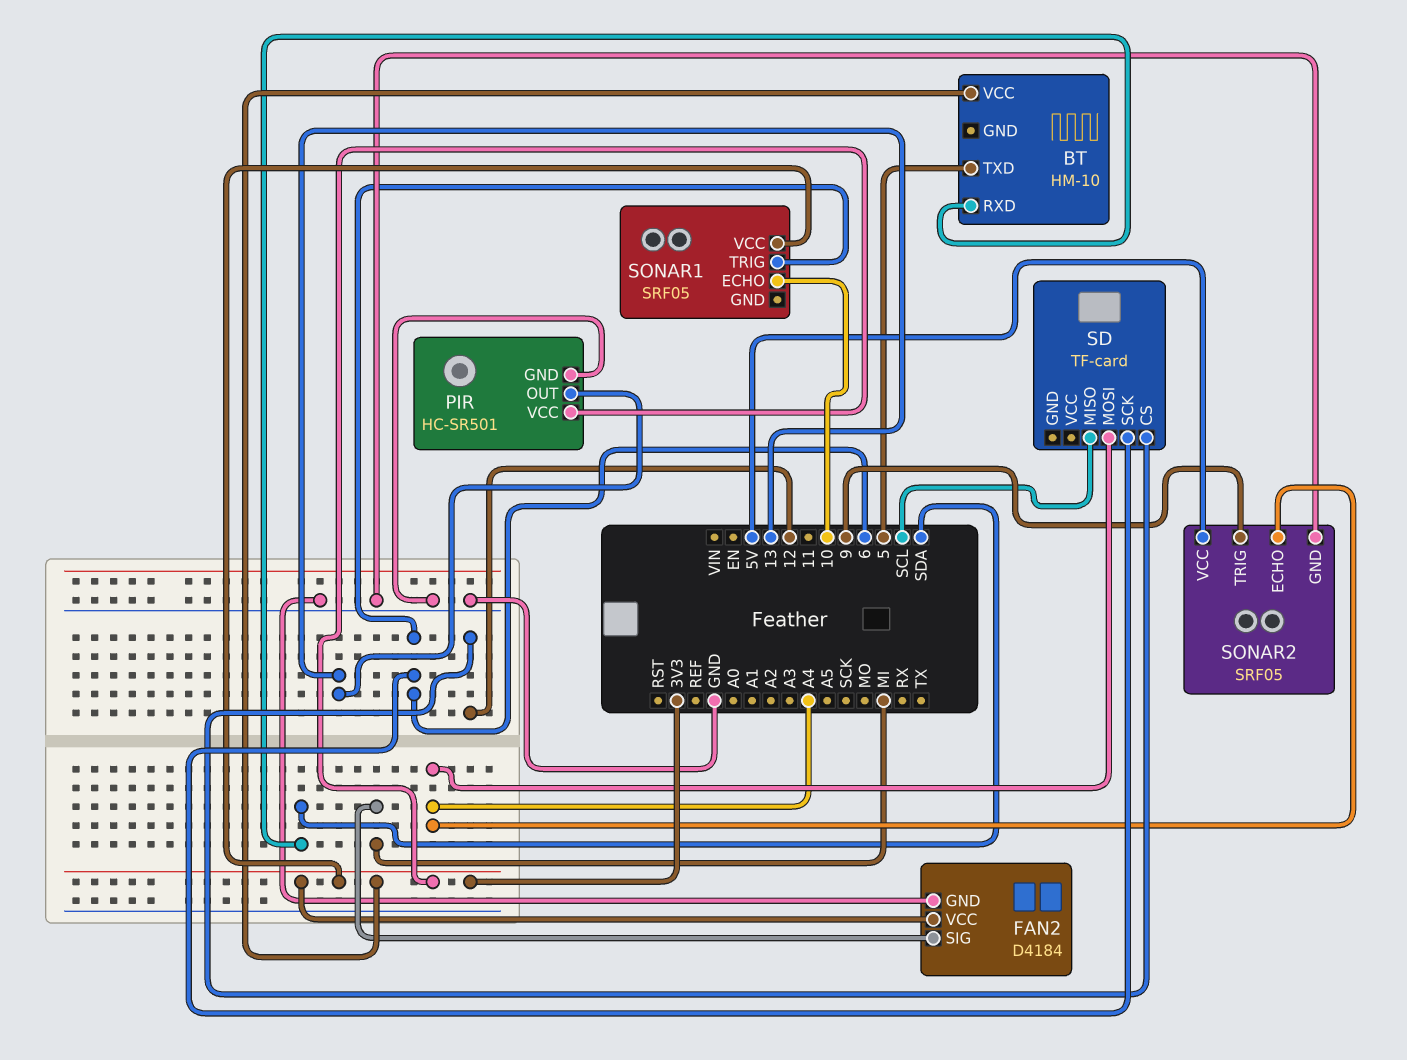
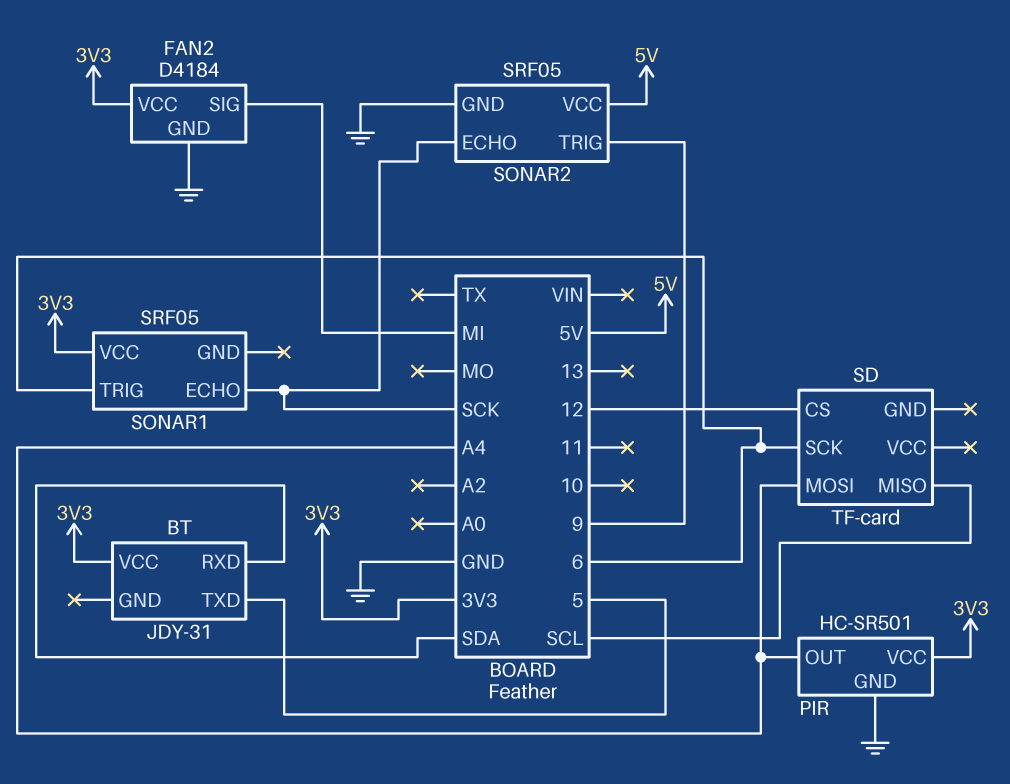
BT: HM-10 -> JDY-31
PIR pin OUT: 13 -> A4
SONAR1 pin ECHO: 10 -> SCK
SONAR2 pin ECHO: A4 -> SCK

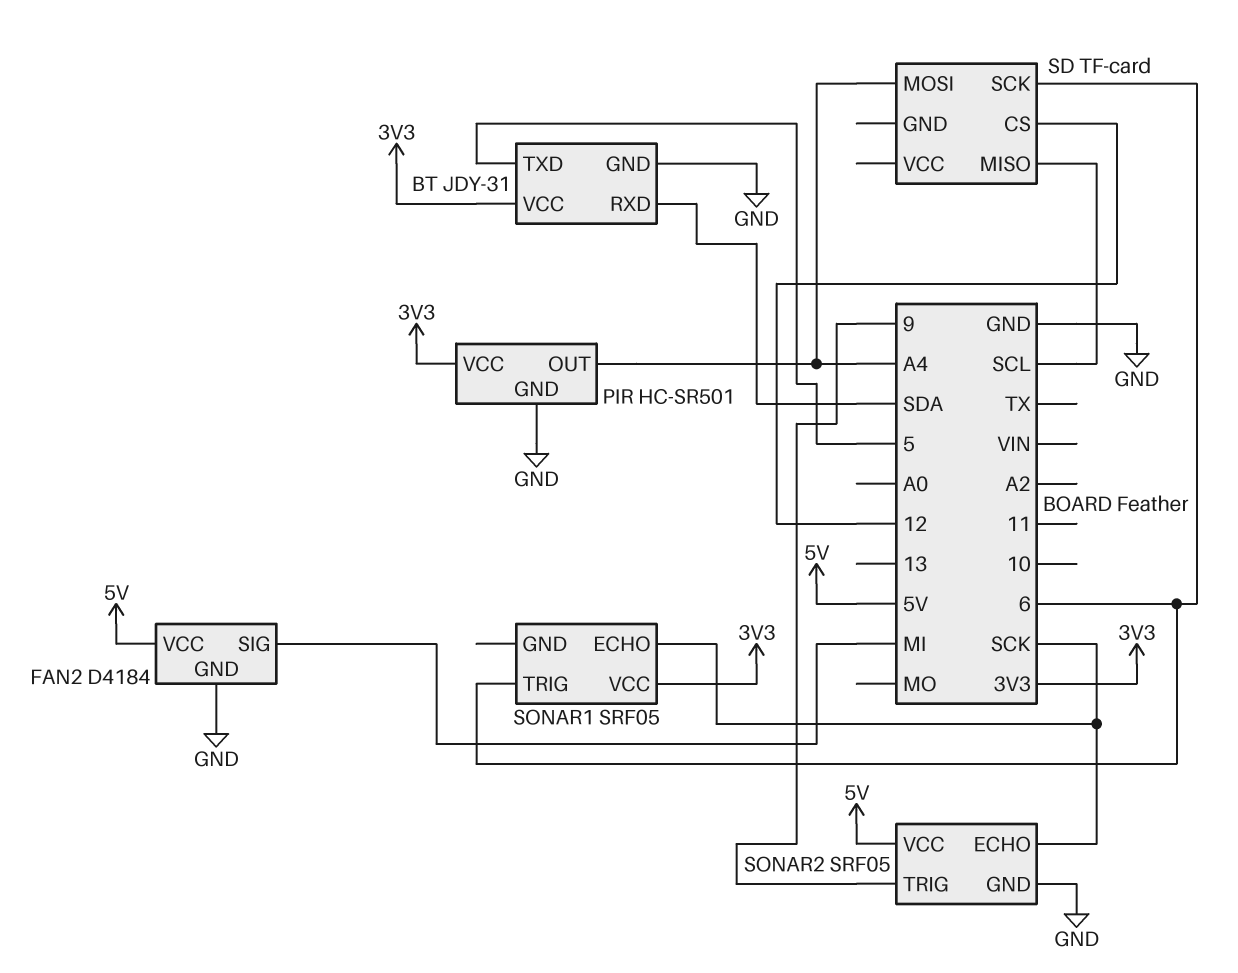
BT pin GND: none -> GND
FAN2 pin VCC: 3V3 -> 5V

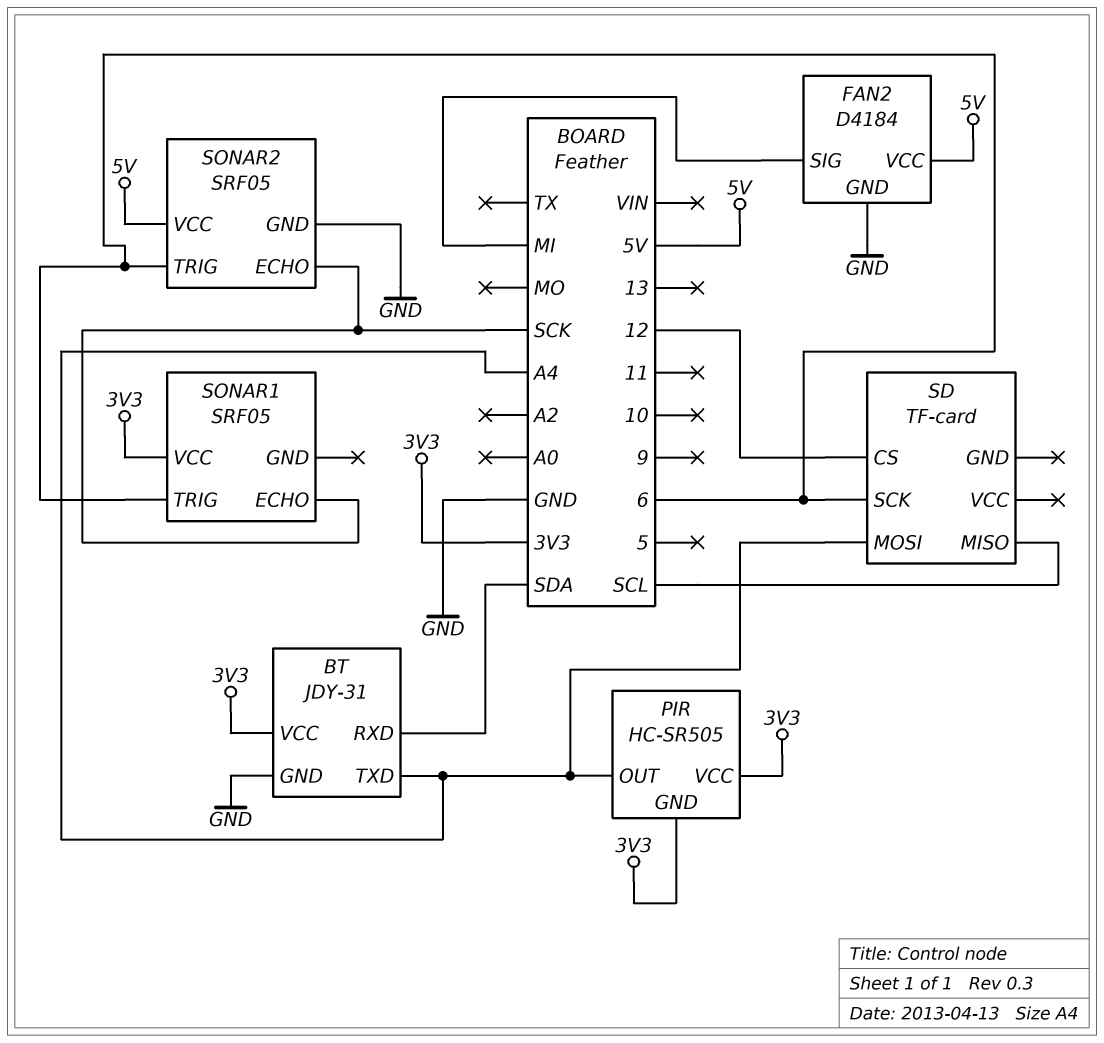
BT pin TXD: 5 -> A4
PIR: HC-SR501 -> HC-SR505
PIR pin GND: GND -> 3V3
SONAR2 pin TRIG: 9 -> 6

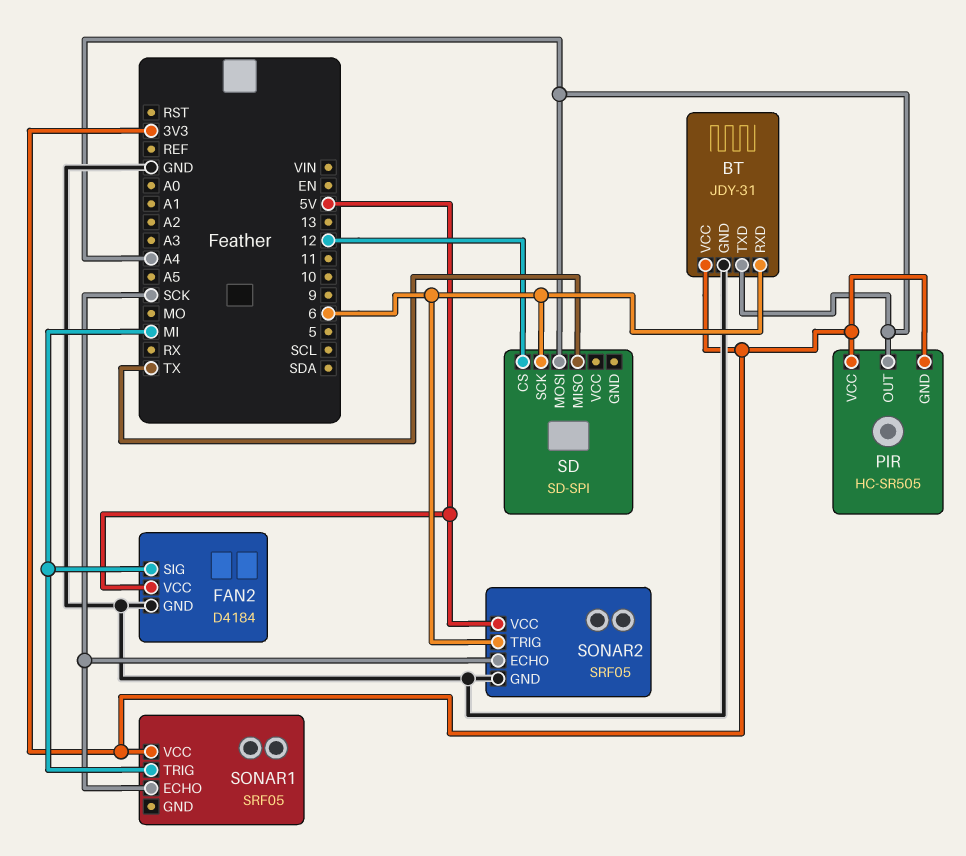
BT pin RXD: SDA -> 6
SD: TF-card -> SD-SPI
SD pin MISO: SCL -> TX
SONAR1 pin TRIG: 6 -> MI

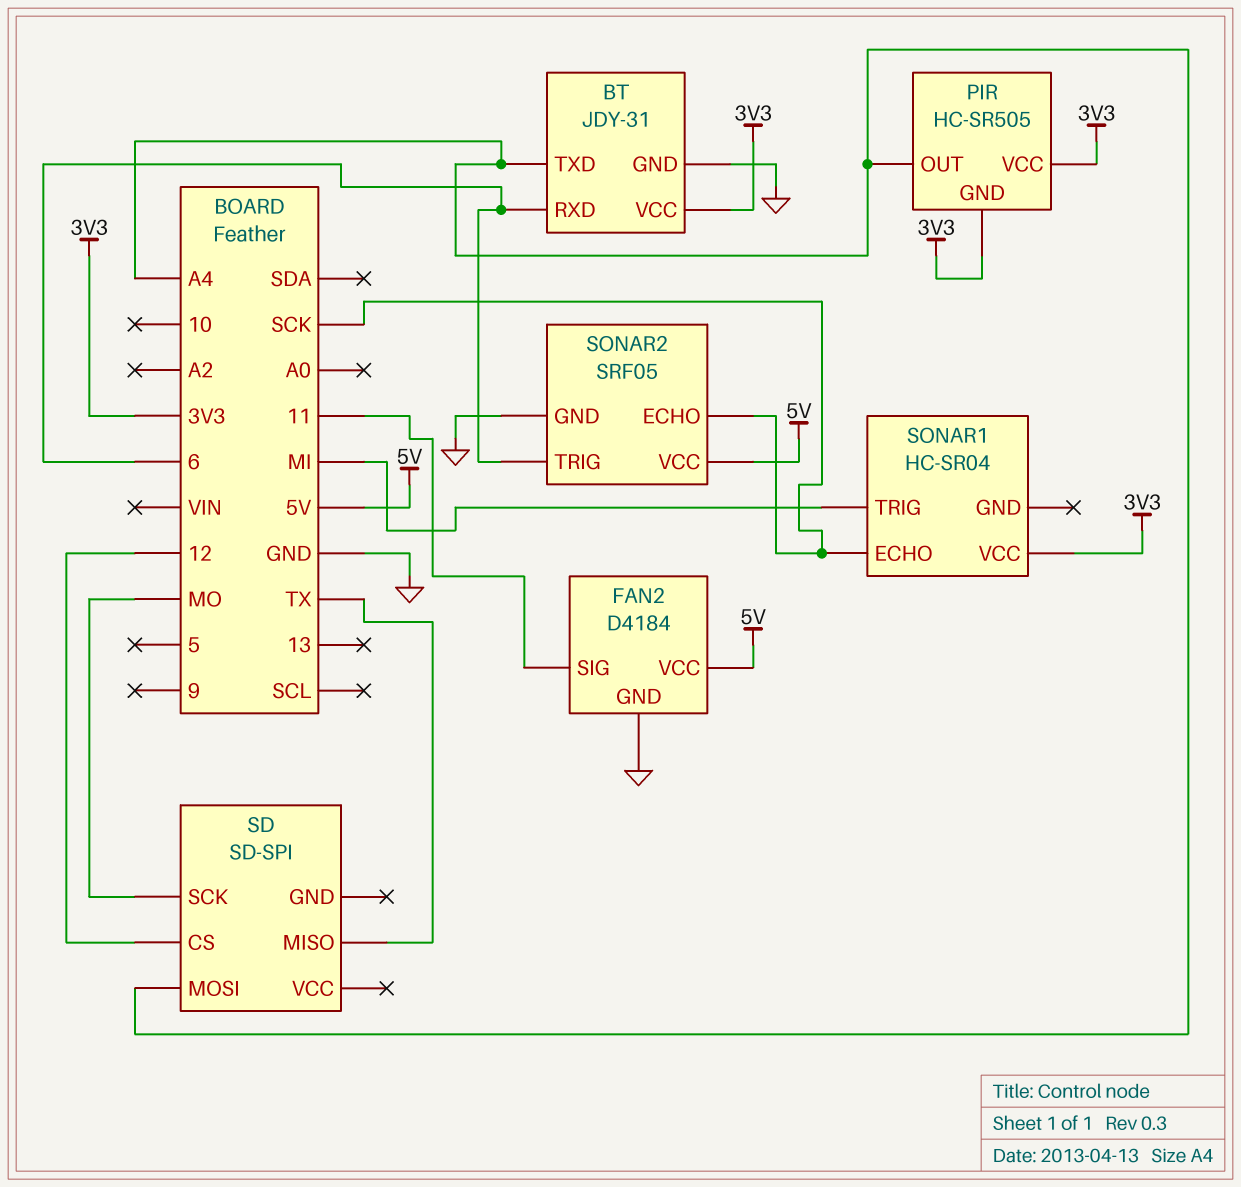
FAN2 pin SIG: MI -> 11
SD pin SCK: 6 -> MO
SONAR1: SRF05 -> HC-SR04

